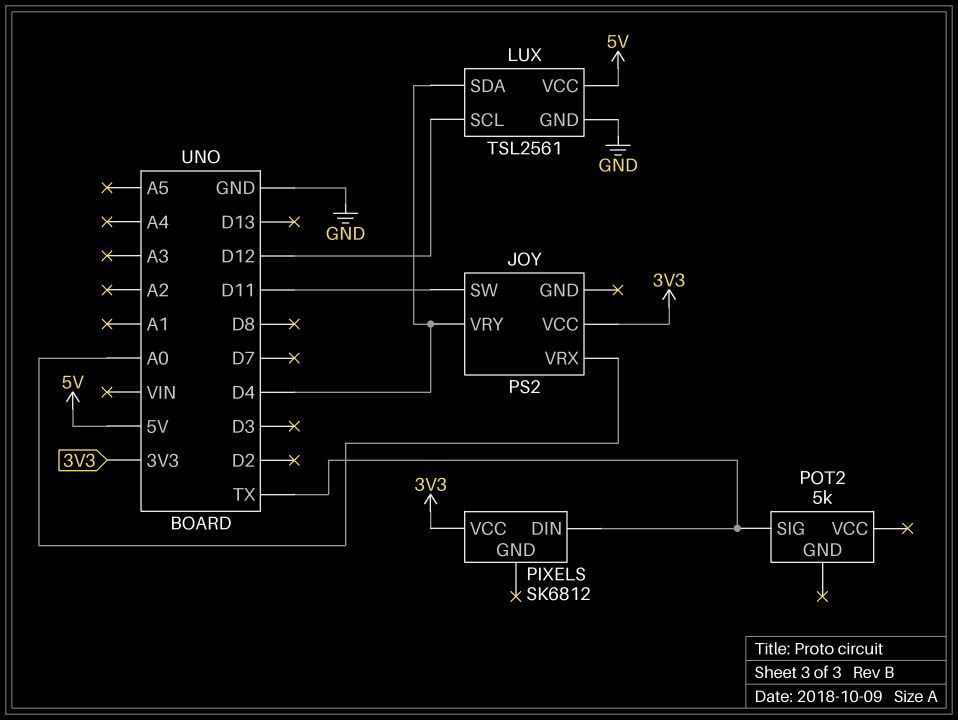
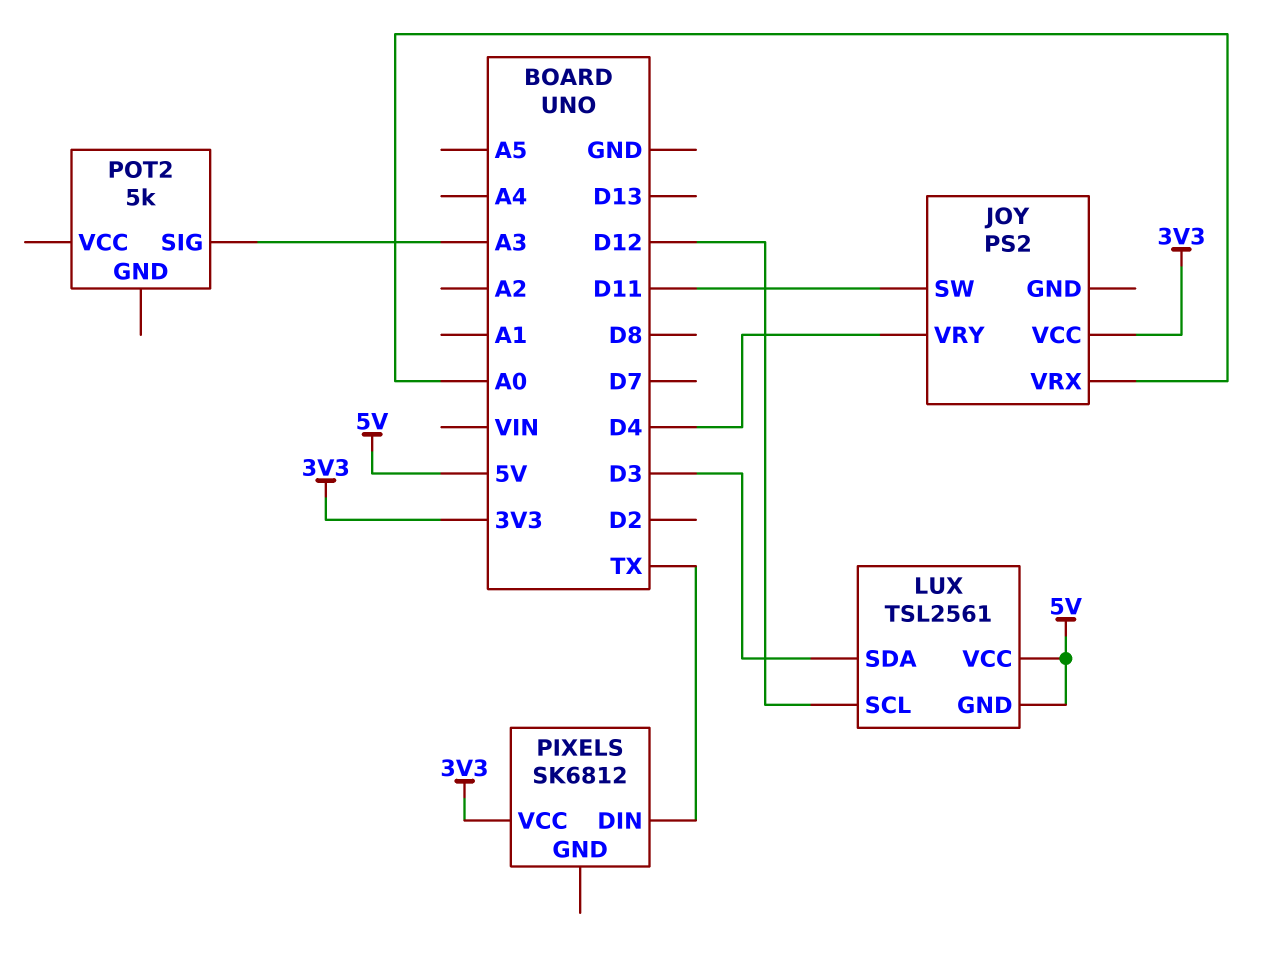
LUX pin GND: GND -> 5V
LUX pin SDA: D4 -> D3
POT2 pin SIG: TX -> A3

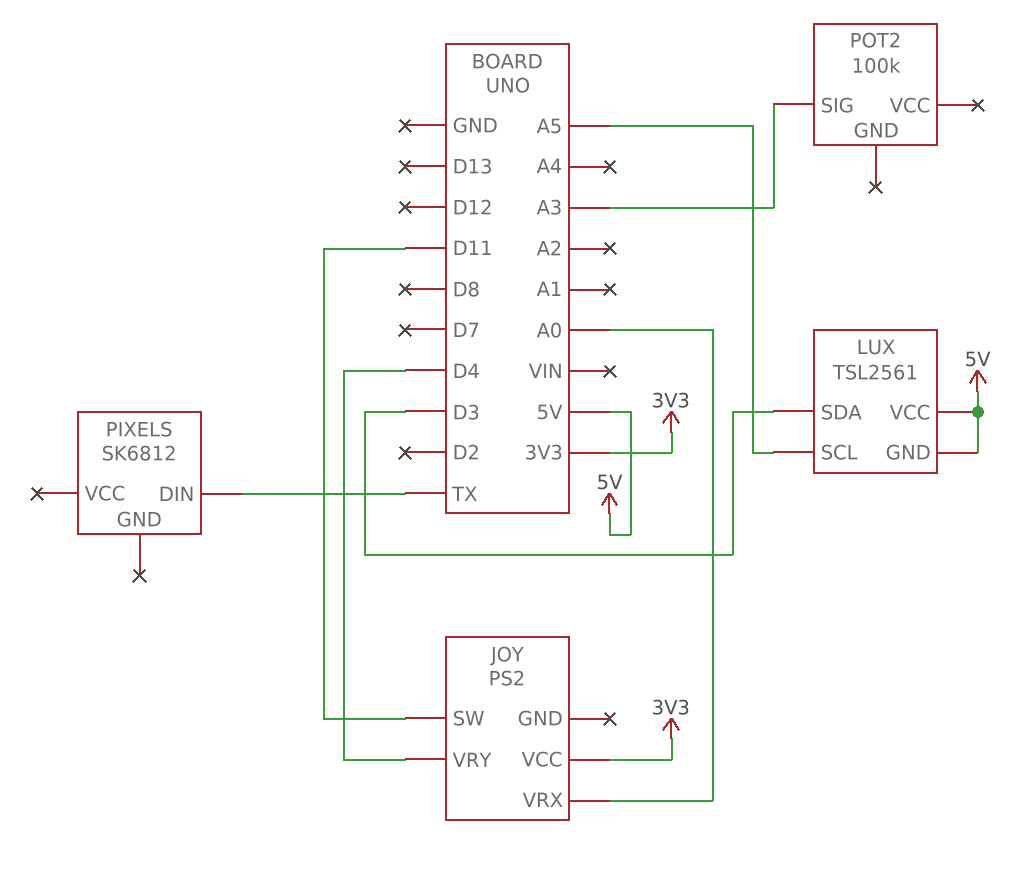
LUX pin SCL: D12 -> A5
PIXELS pin VCC: 3V3 -> none
POT2: 5k -> 100k

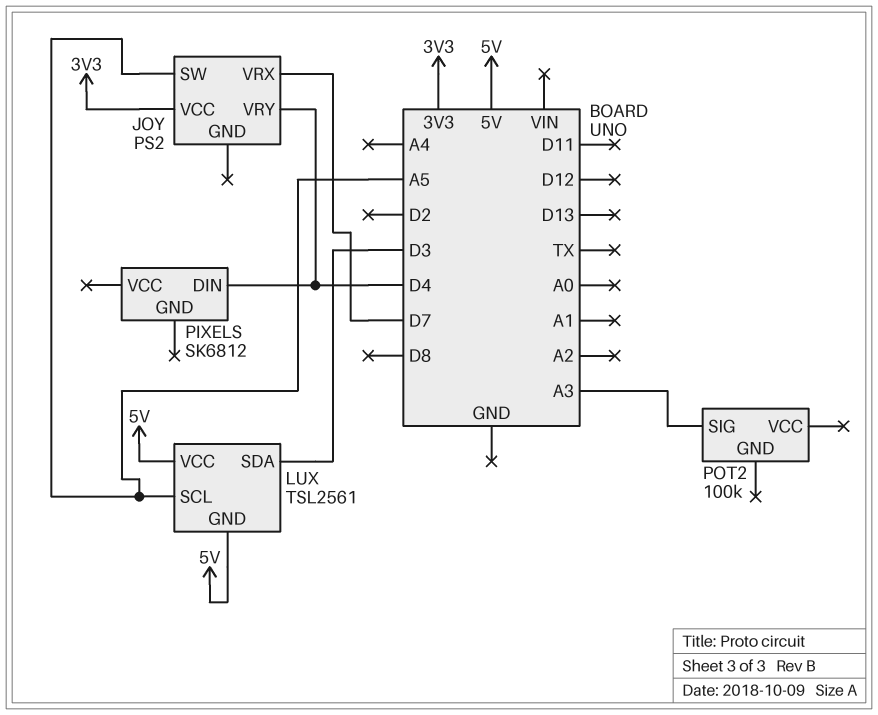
JOY pin SW: D11 -> A5
JOY pin VRX: A0 -> D7
PIXELS pin DIN: TX -> D4

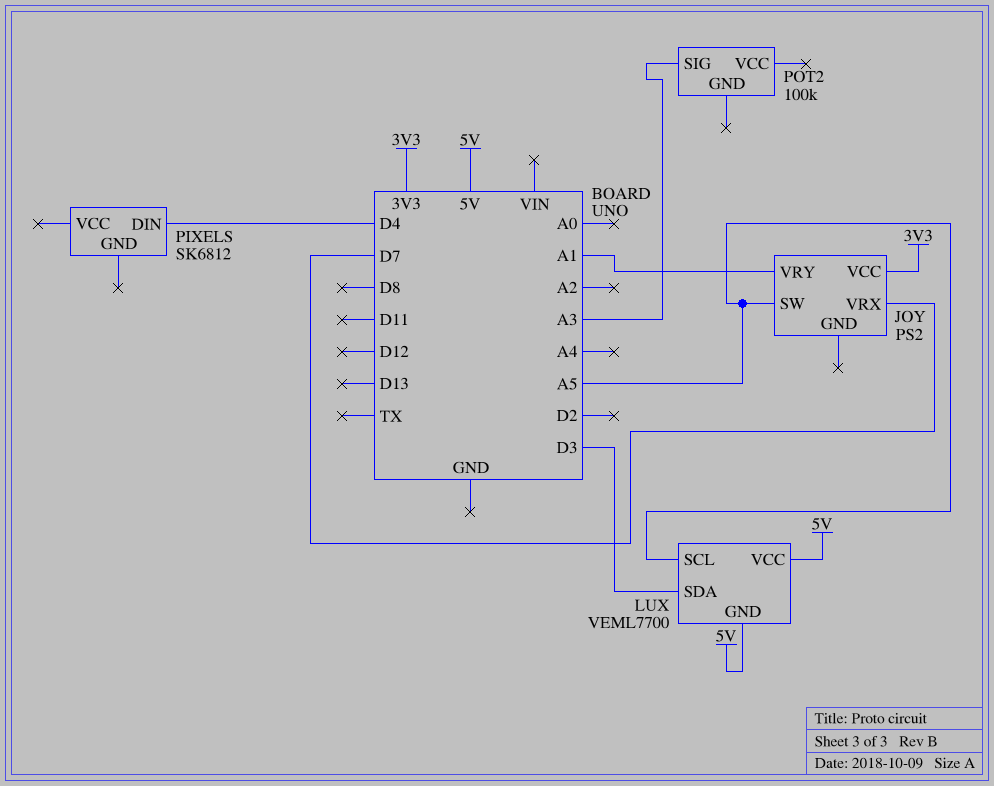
JOY pin VRY: D4 -> A1
LUX: TSL2561 -> VEML7700

